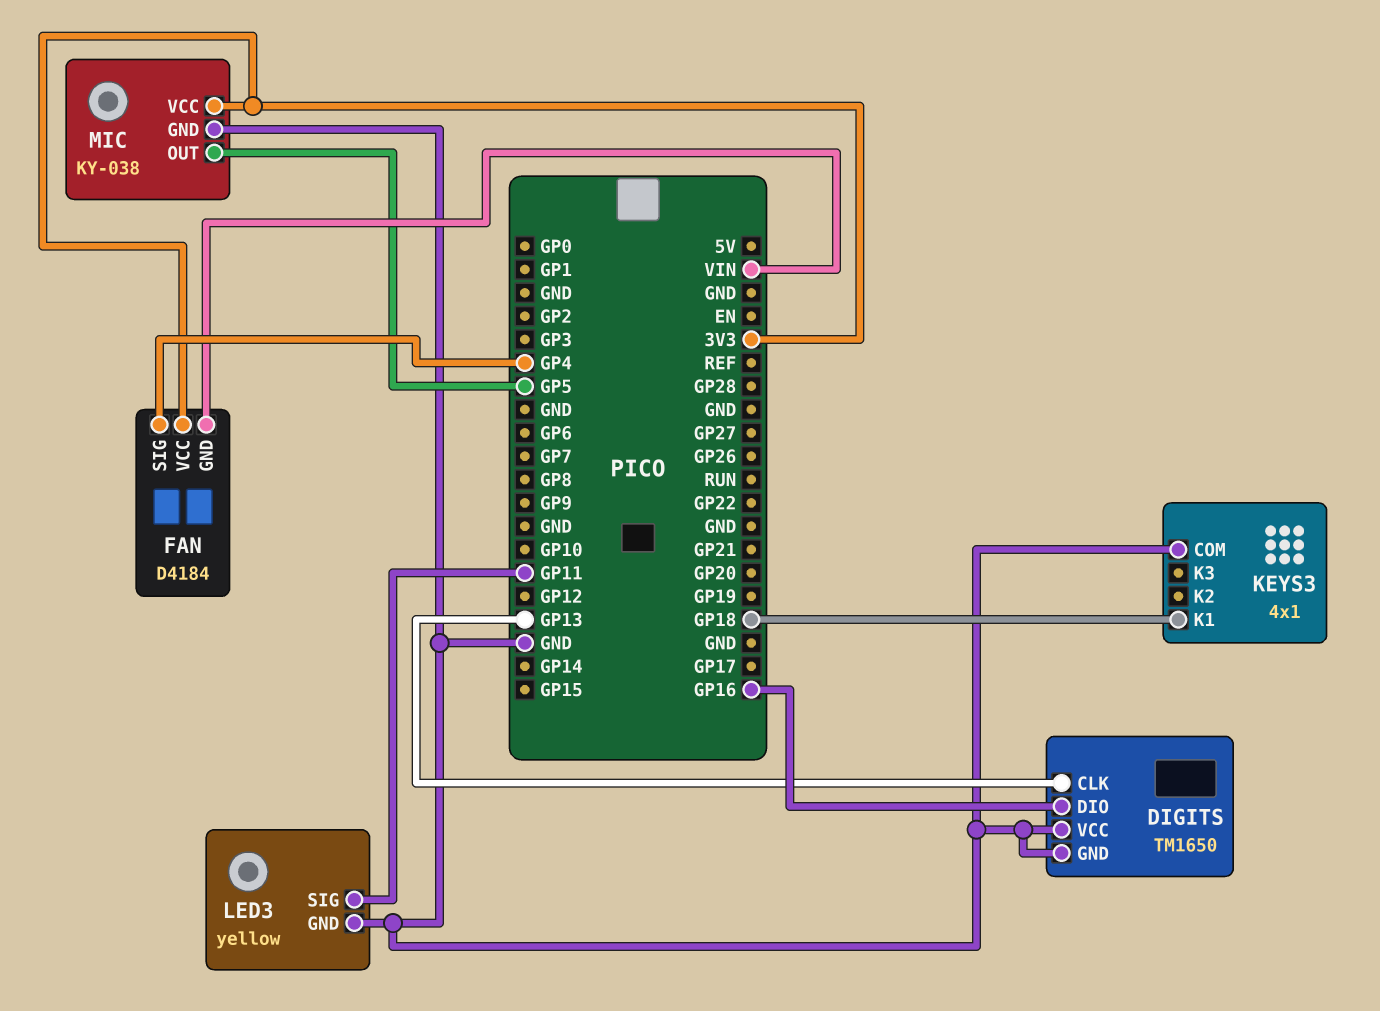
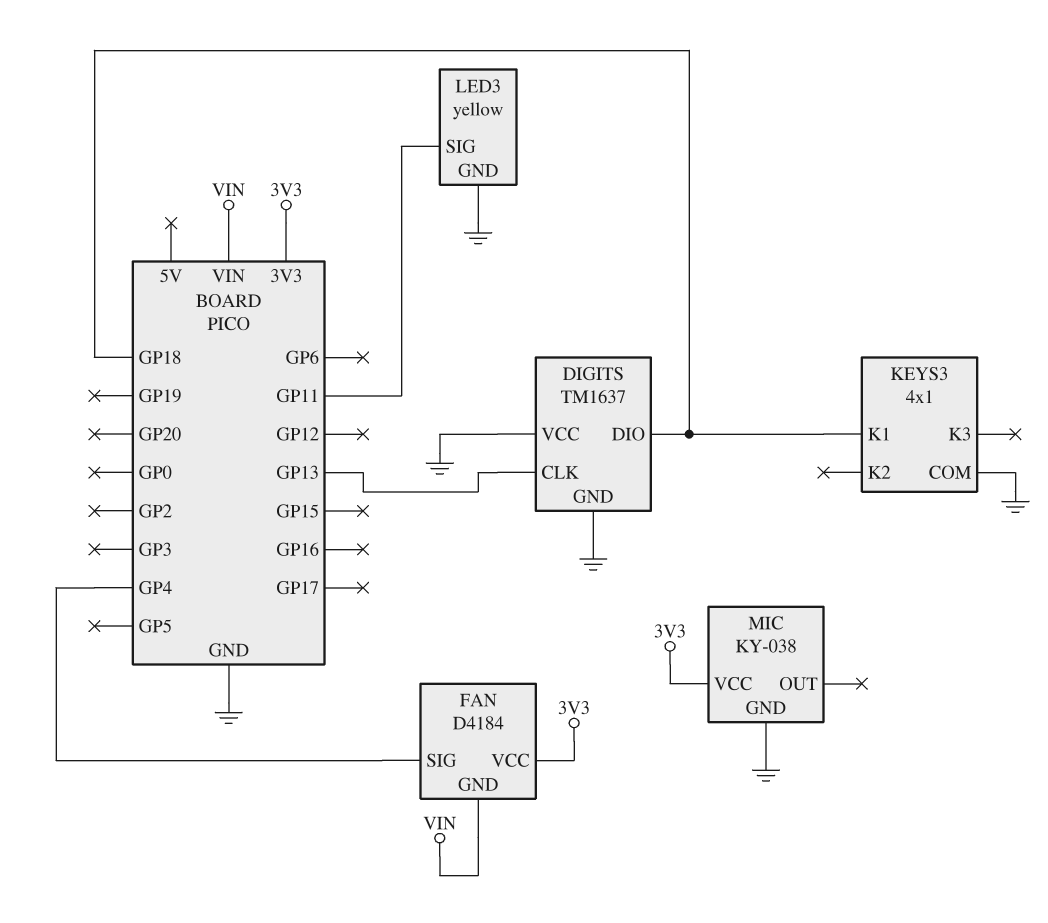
DIGITS: TM1650 -> TM1637
DIGITS pin DIO: GP16 -> GP18
MIC pin OUT: GP5 -> none

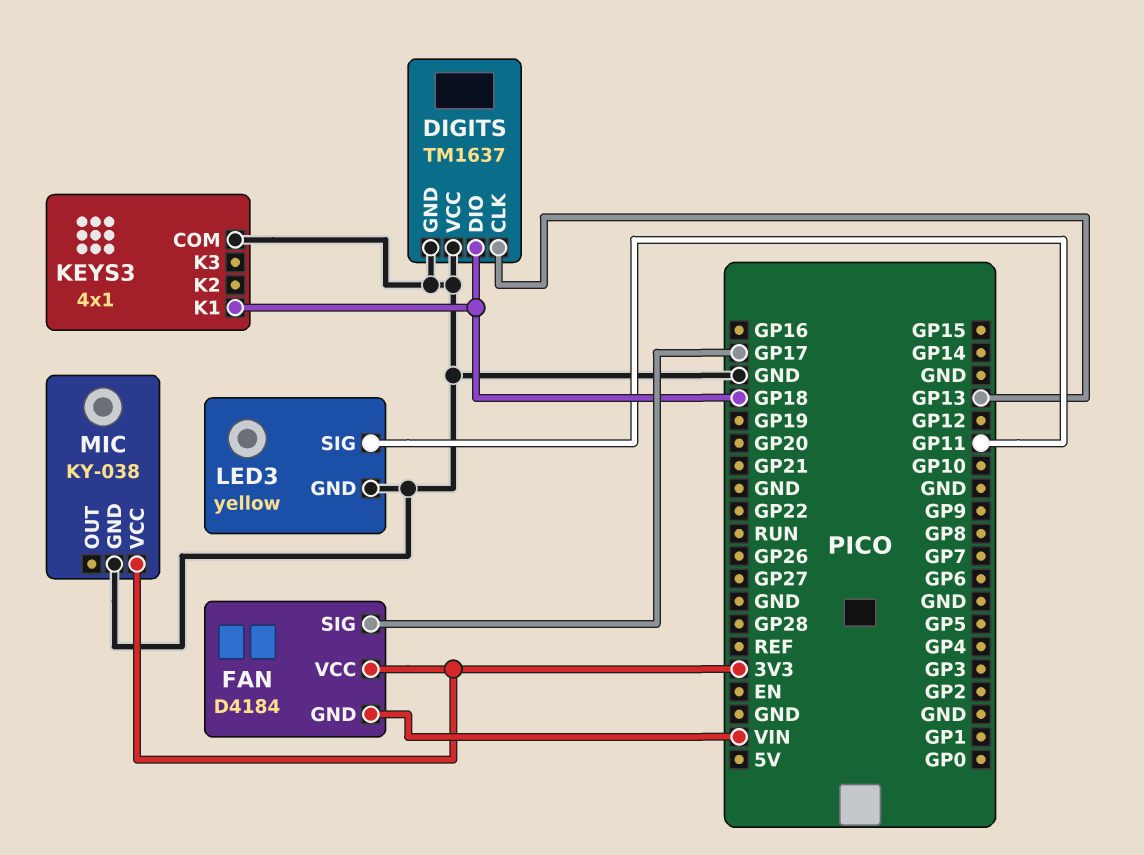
FAN pin SIG: GP4 -> GP17

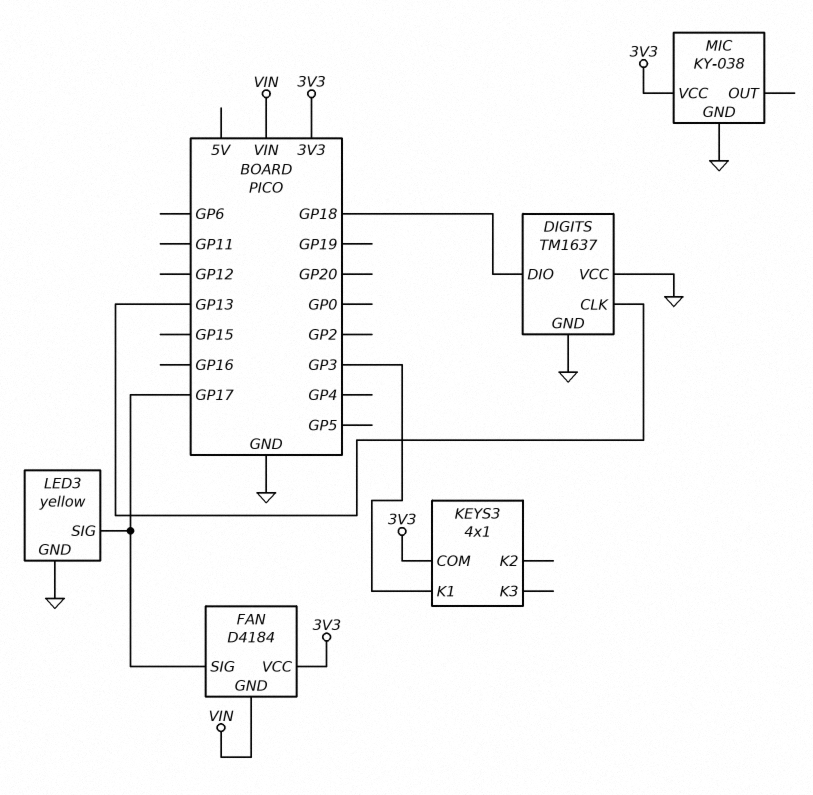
KEYS3 pin COM: GND -> 3V3
KEYS3 pin K1: GP18 -> GP3
LED3 pin SIG: GP11 -> GP17

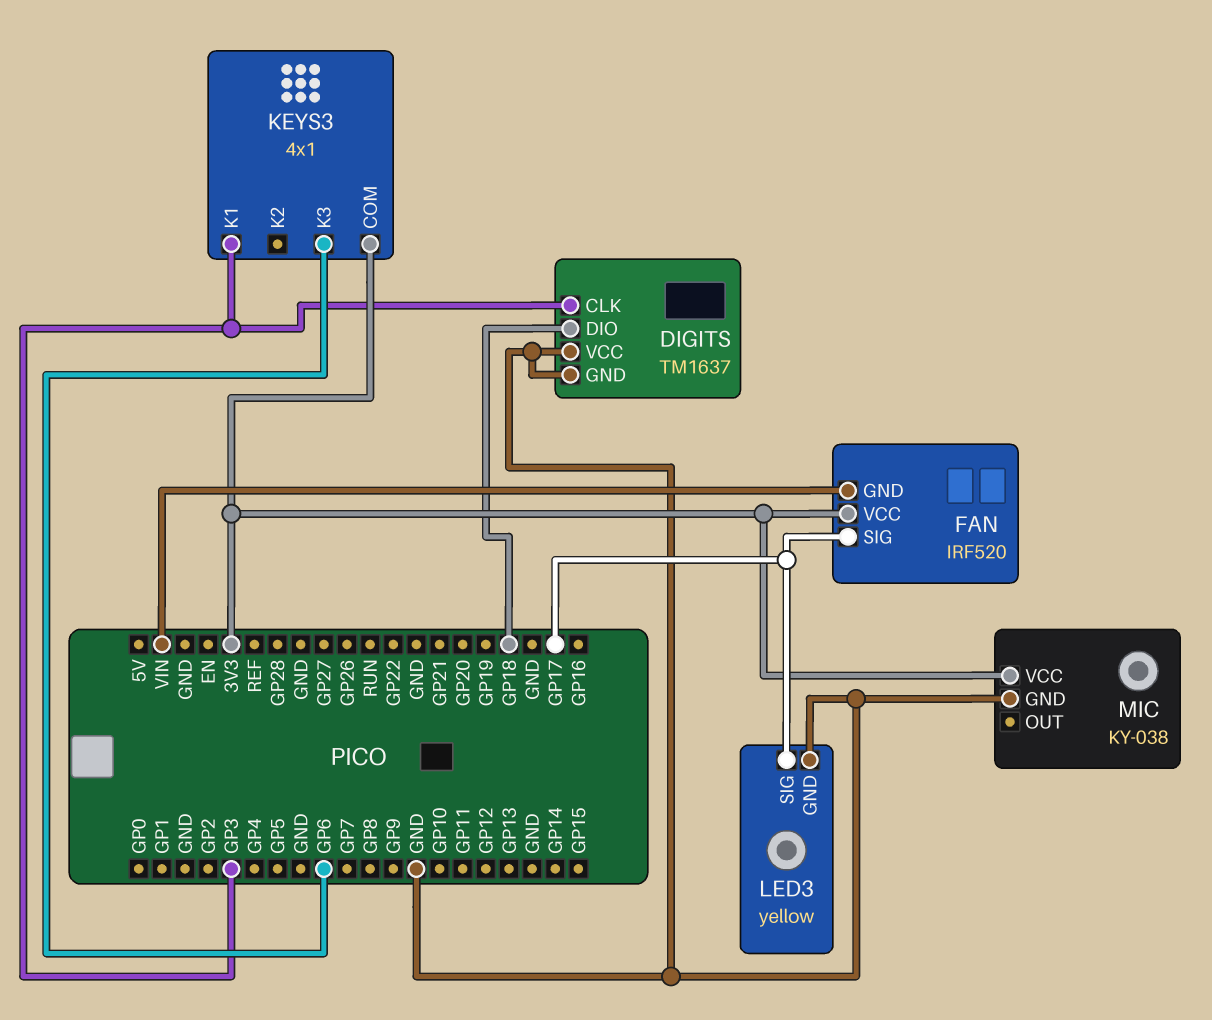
DIGITS pin CLK: GP13 -> GP3
FAN: D4184 -> IRF520
KEYS3 pin K3: none -> GP6

